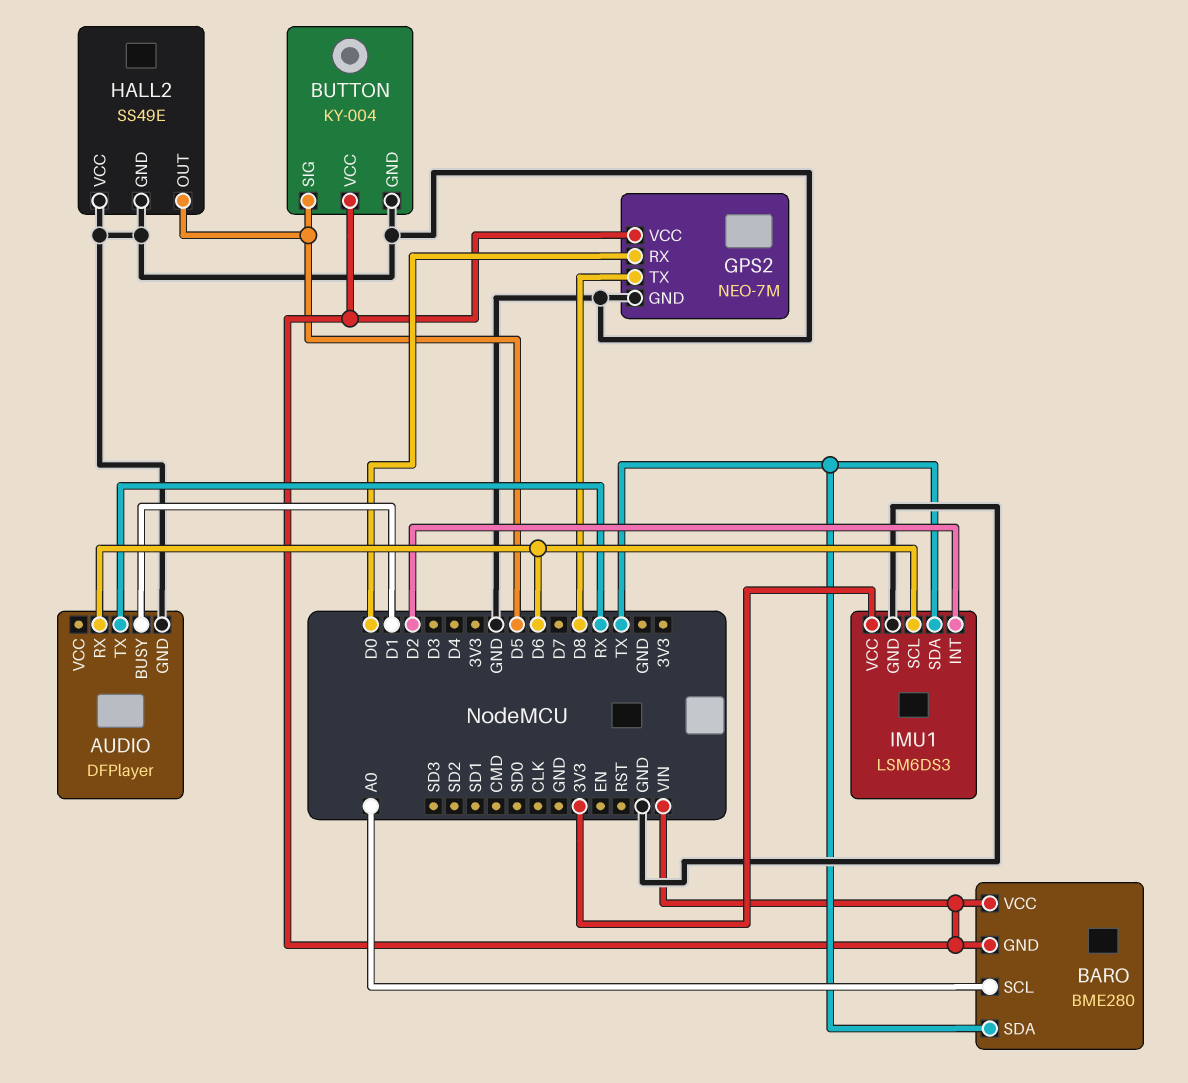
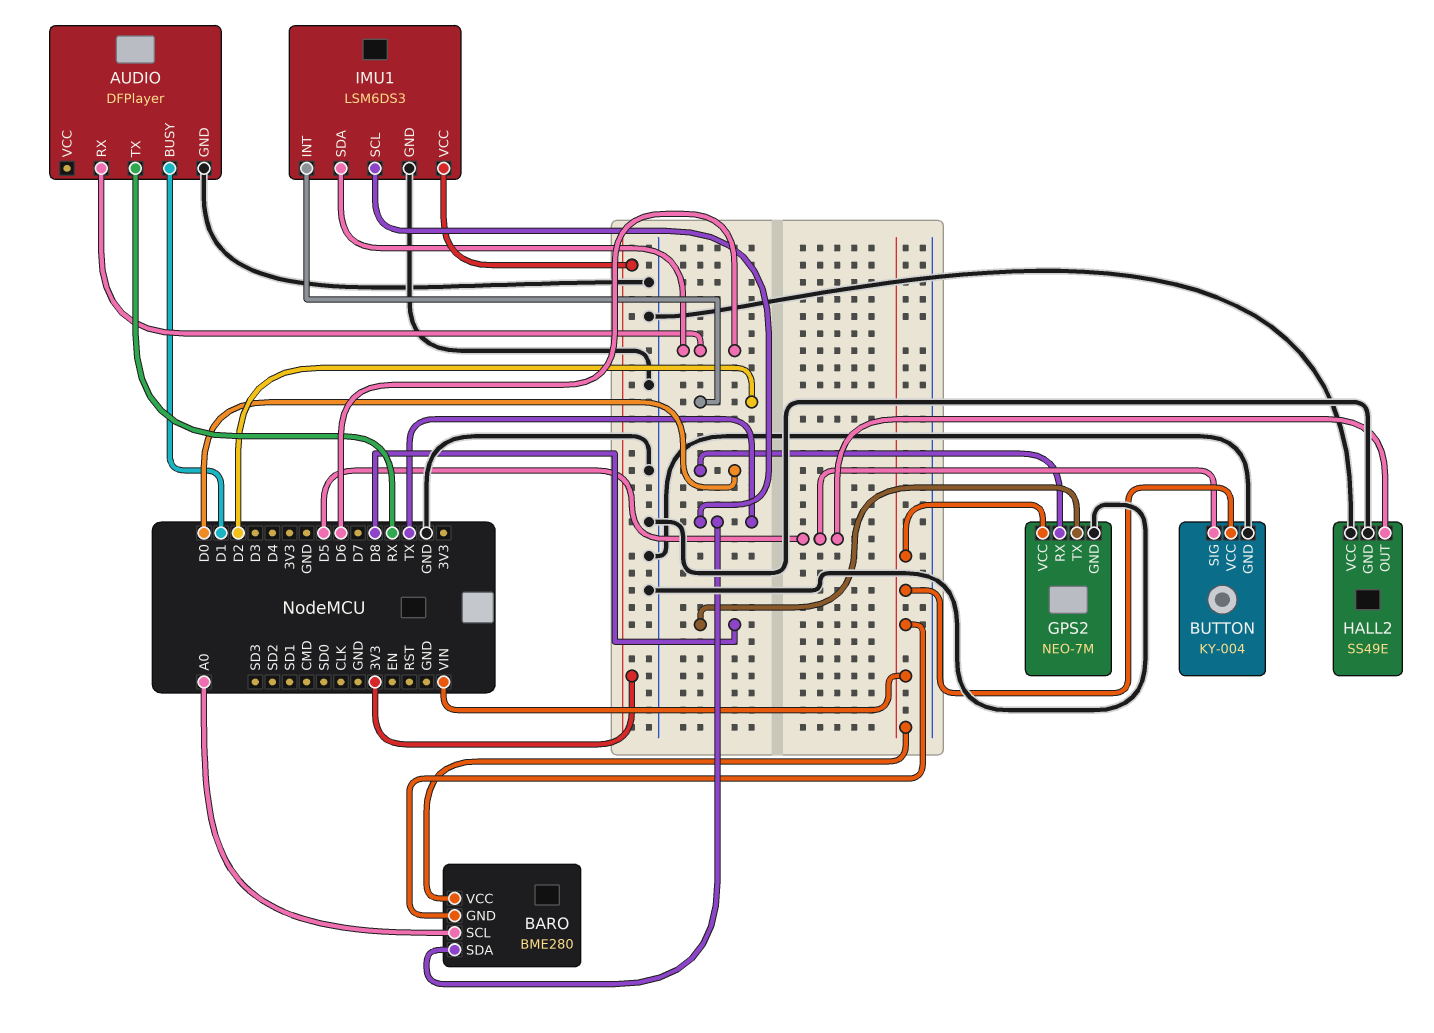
IMU1 pin SCL: D6 -> TX
IMU1 pin SDA: TX -> D6

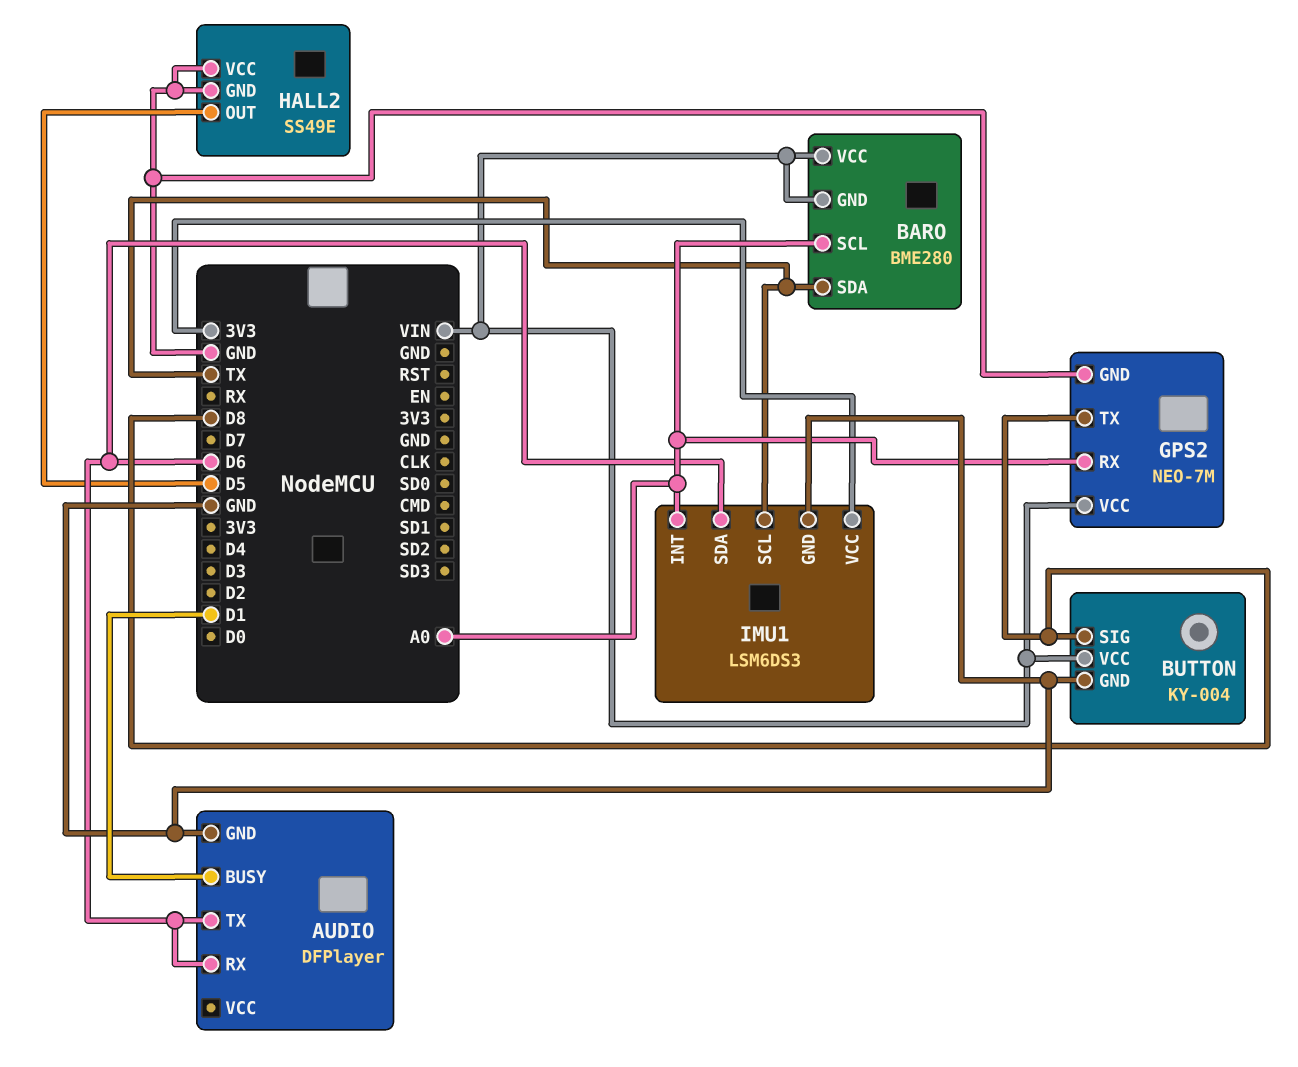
AUDIO pin TX: RX -> D6
BUTTON pin SIG: D5 -> D8
GPS2 pin RX: D0 -> A0
IMU1 pin INT: D2 -> A0

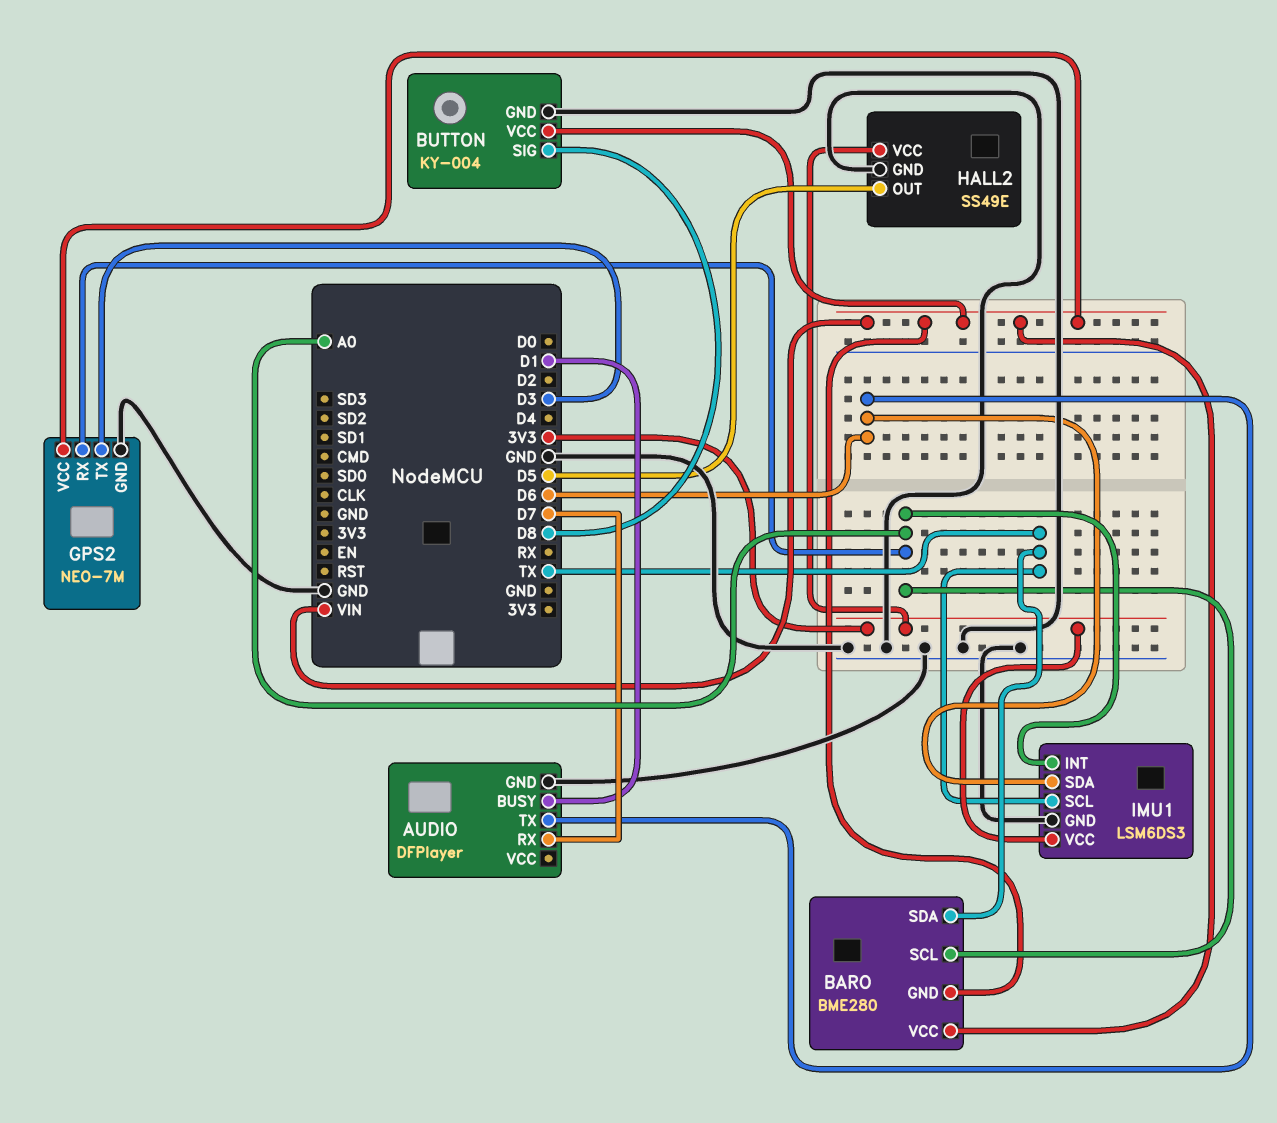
AUDIO pin RX: D6 -> D7
GPS2 pin TX: D8 -> D3
HALL2 pin VCC: GND -> 3V3

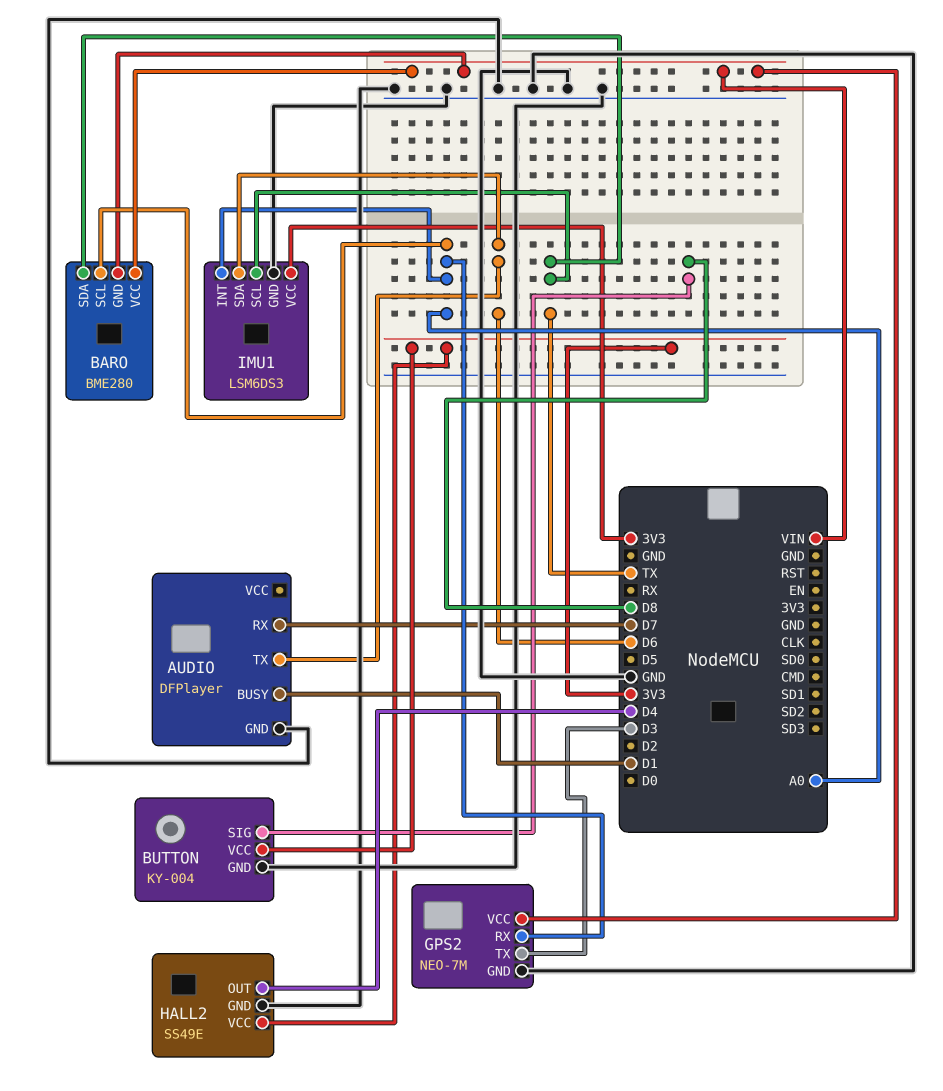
BUTTON pin VCC: VIN -> 3V3
HALL2 pin OUT: D5 -> D4

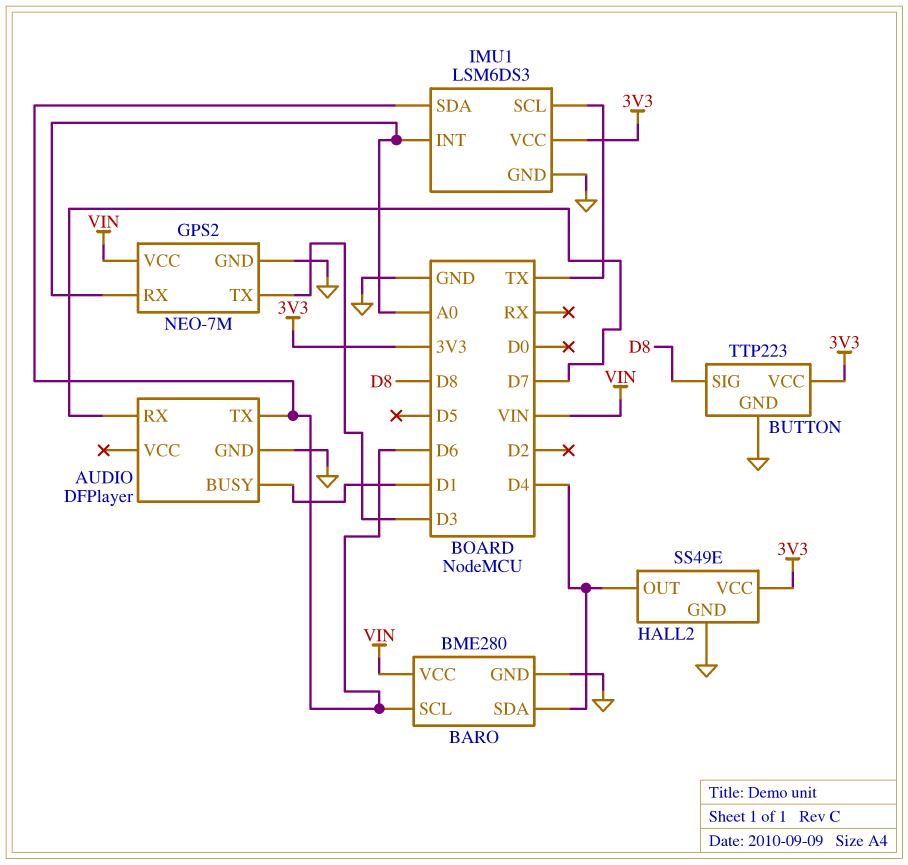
BARO pin GND: VIN -> GND
BARO pin SCL: A0 -> D6
BARO pin SDA: TX -> D4
BUTTON: KY-004 -> TTP223

